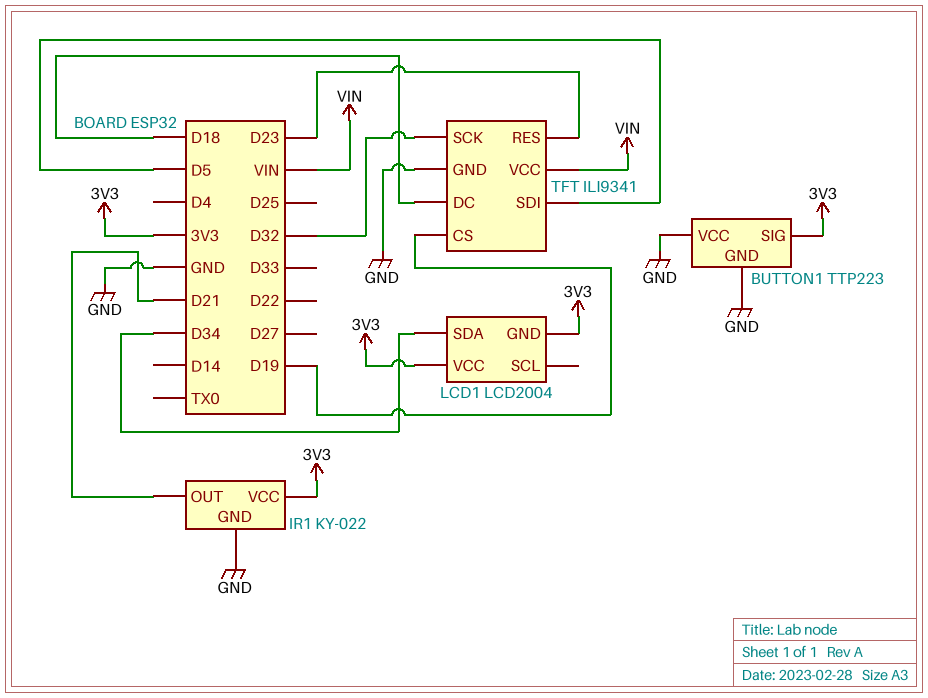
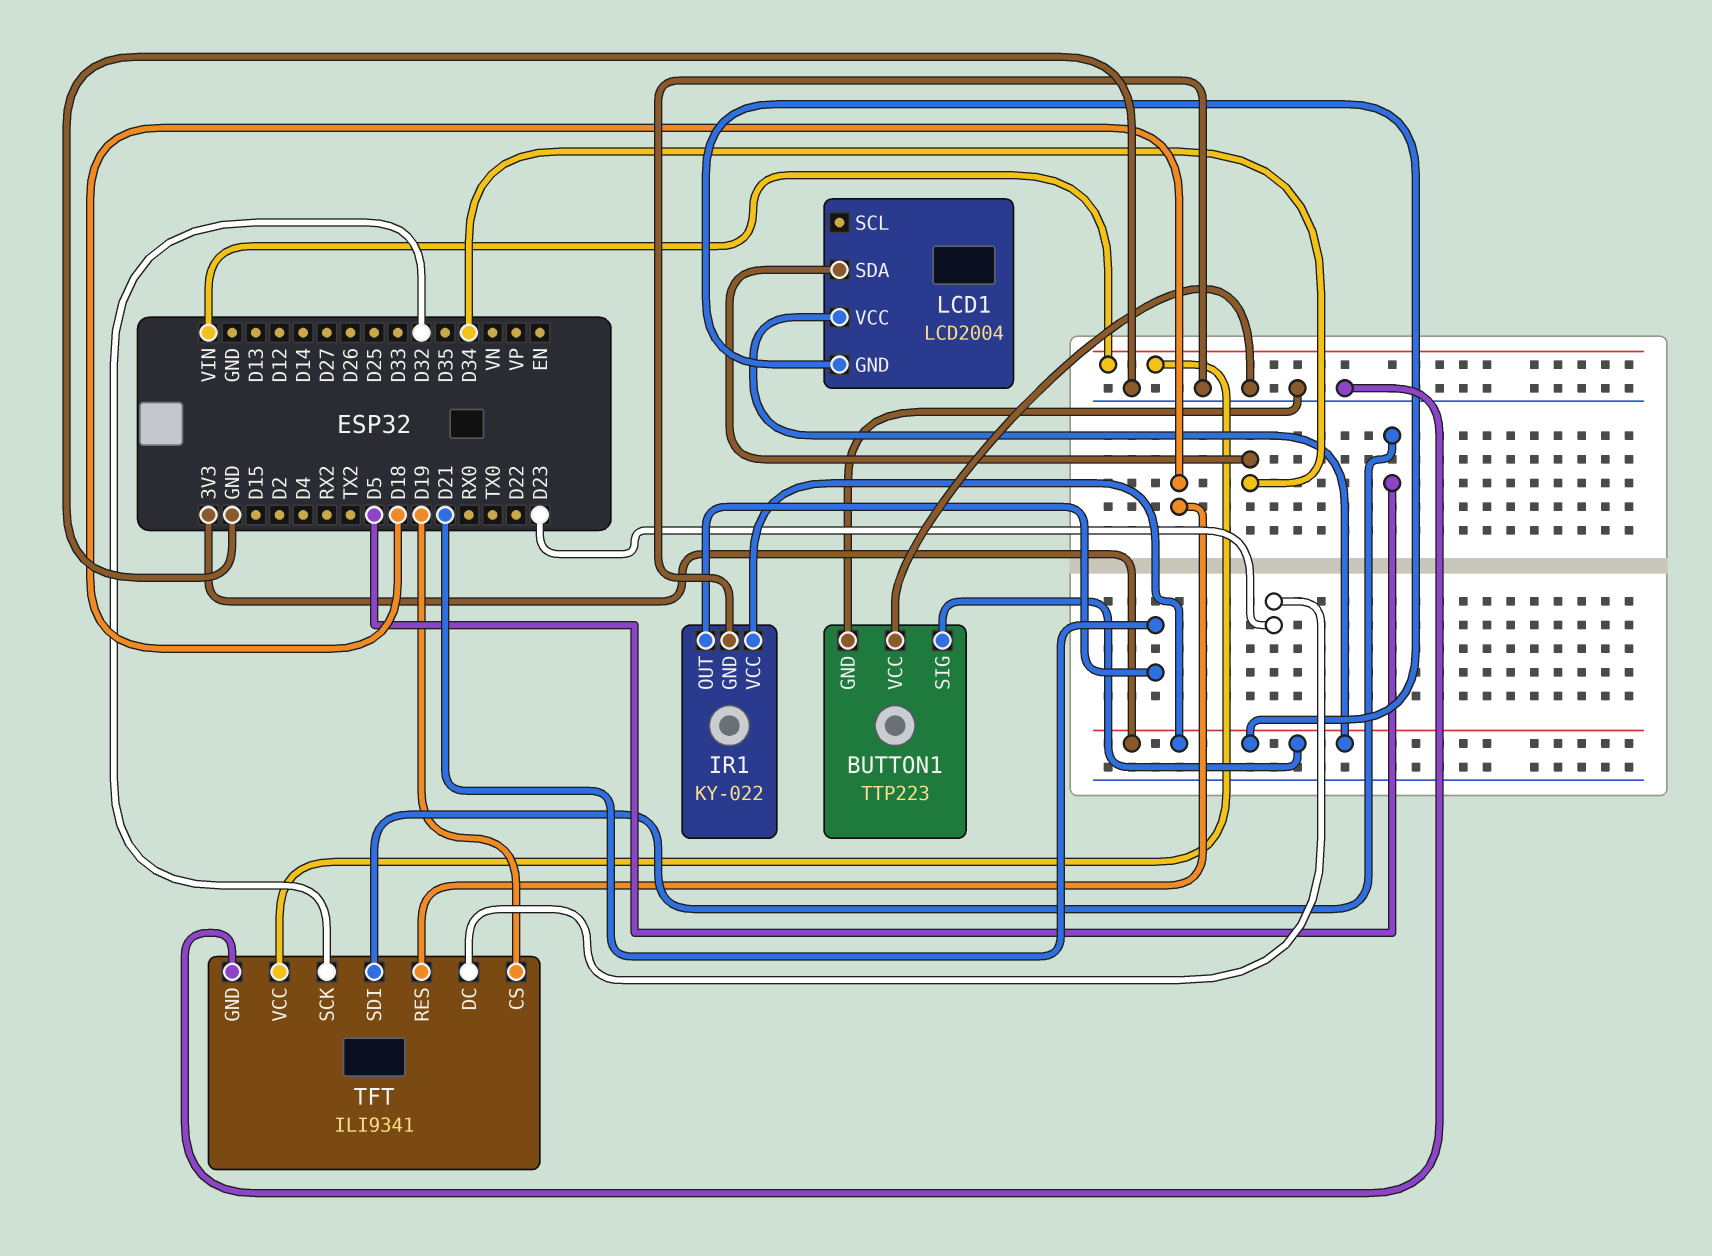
TFT pin DC: D18 -> D23
TFT pin RES: D23 -> D18

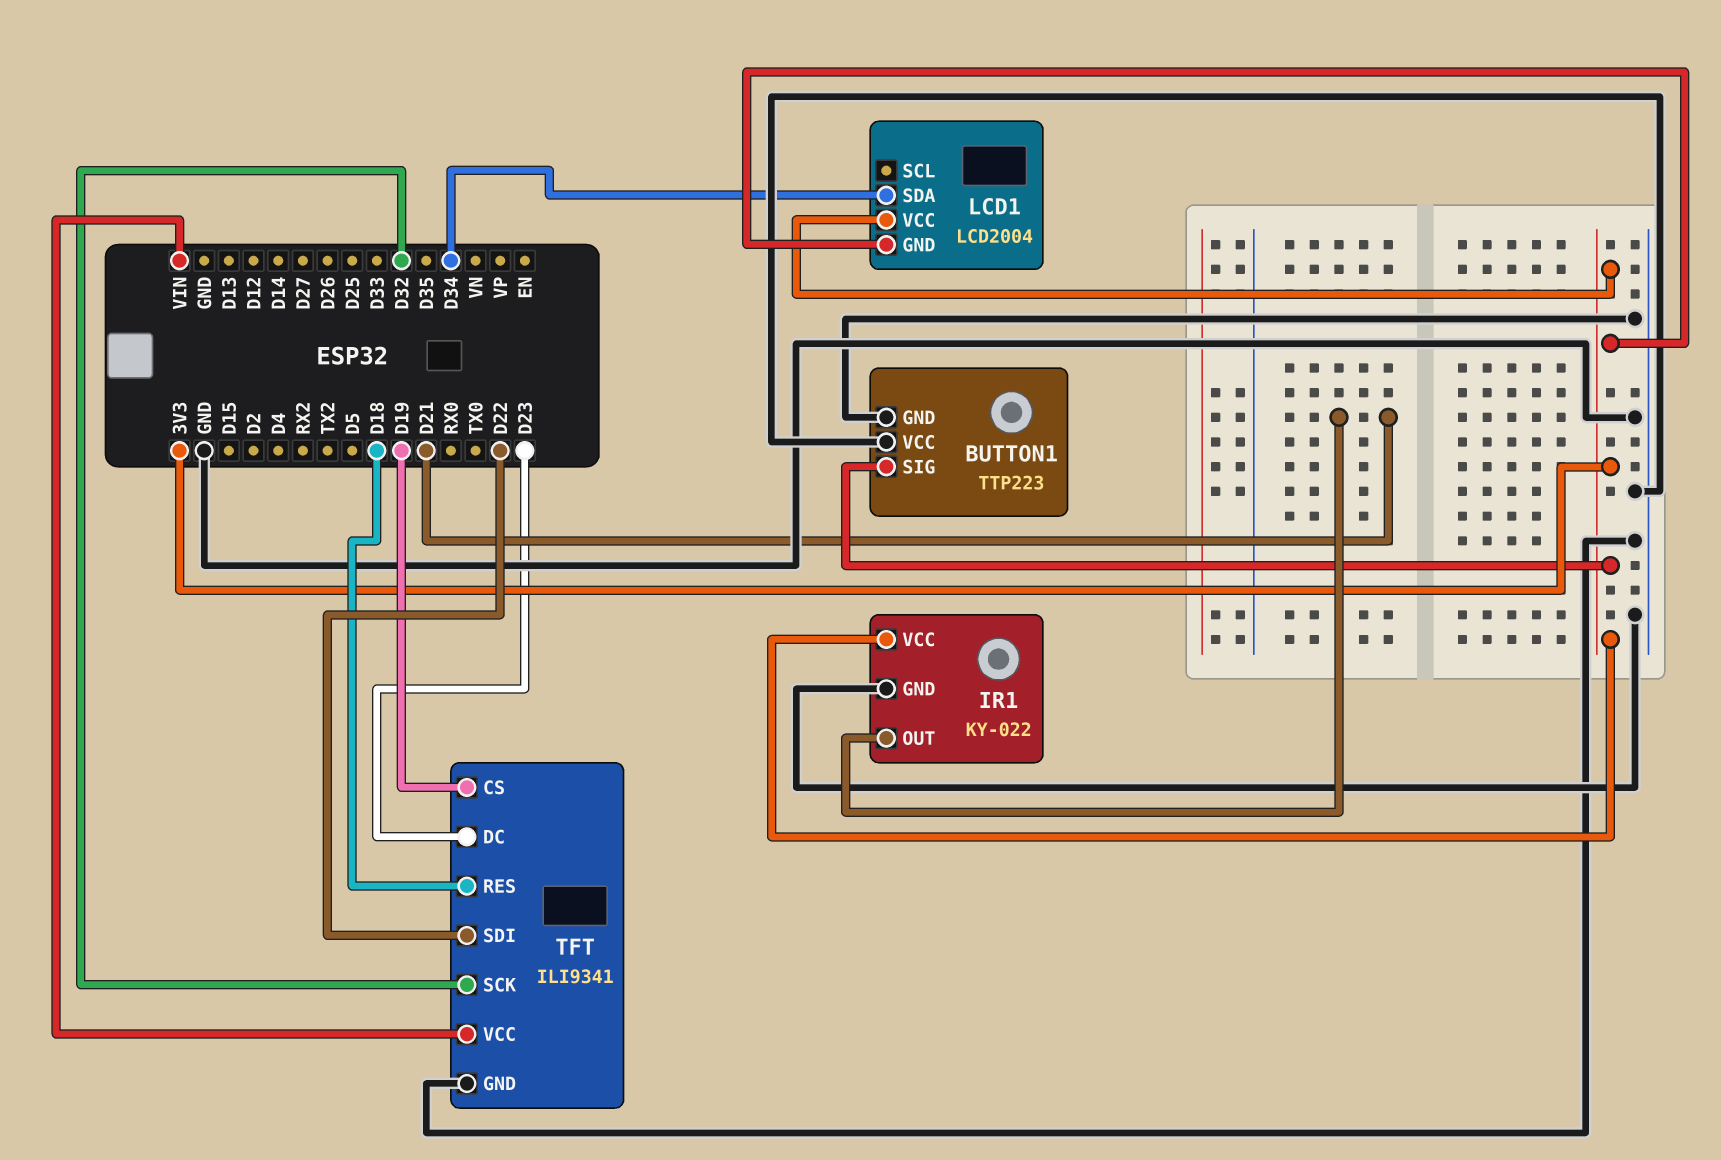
TFT pin SDI: D5 -> D22

